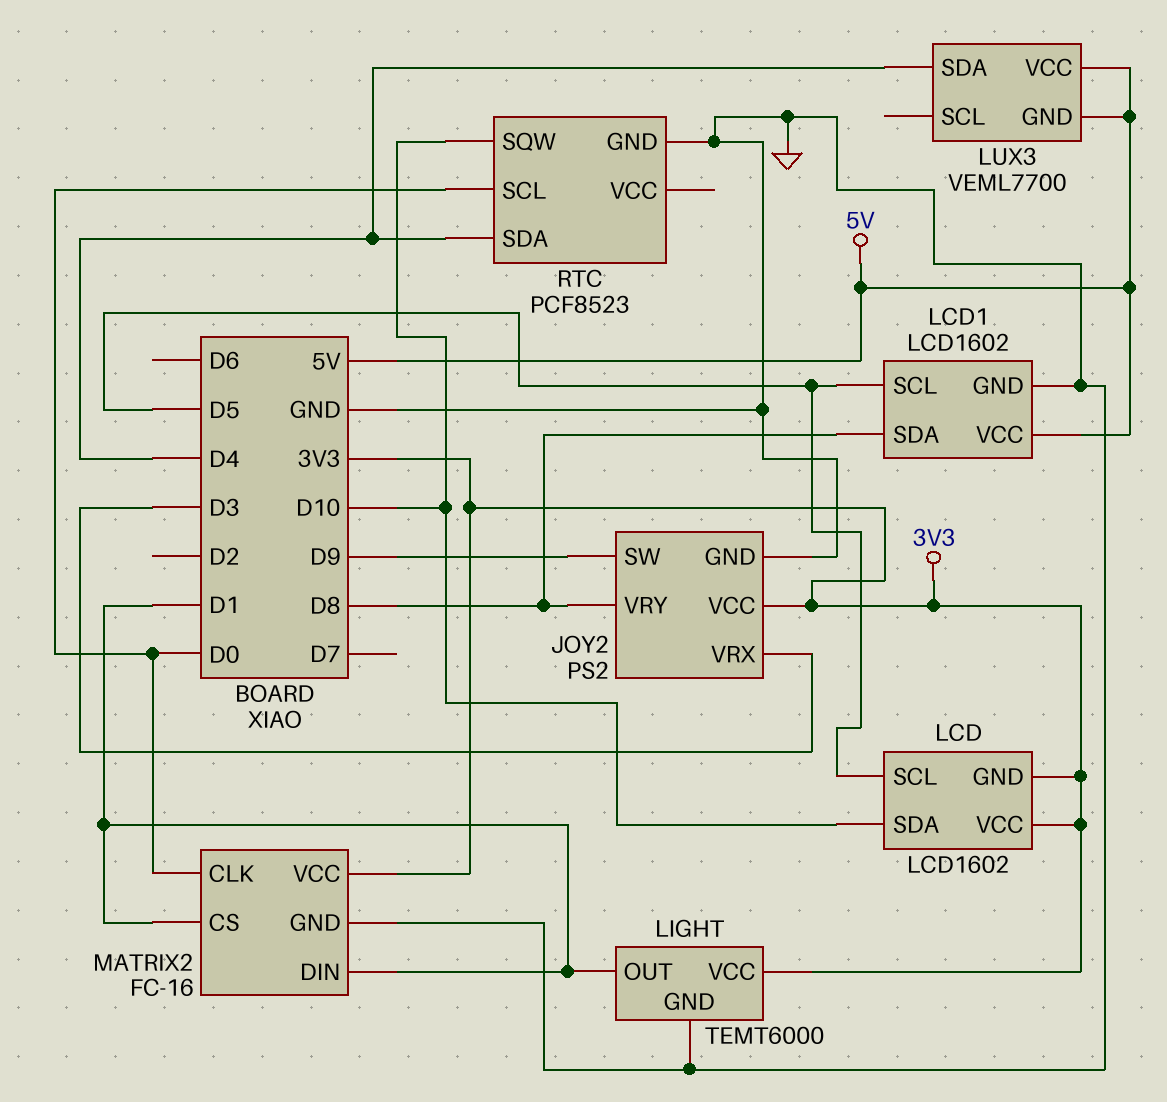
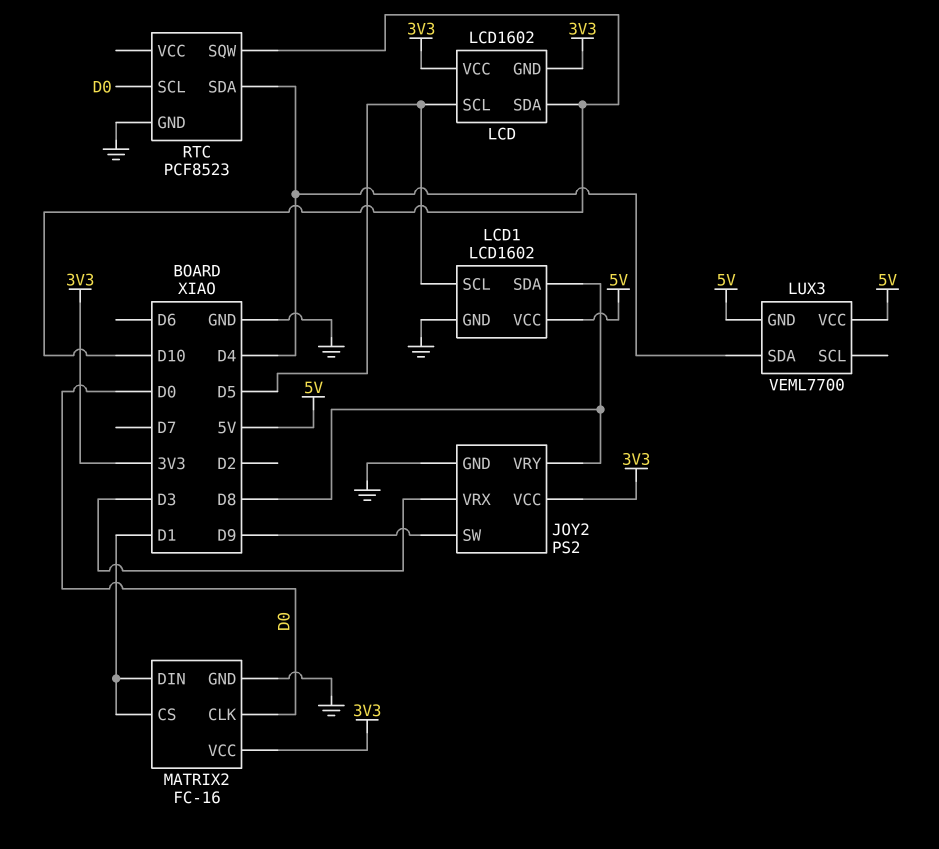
LIGHT: TEMT6000 -> none
LIGHT pin GND: GND -> none
LIGHT pin OUT: D1 -> none
LIGHT pin VCC: 3V3 -> none

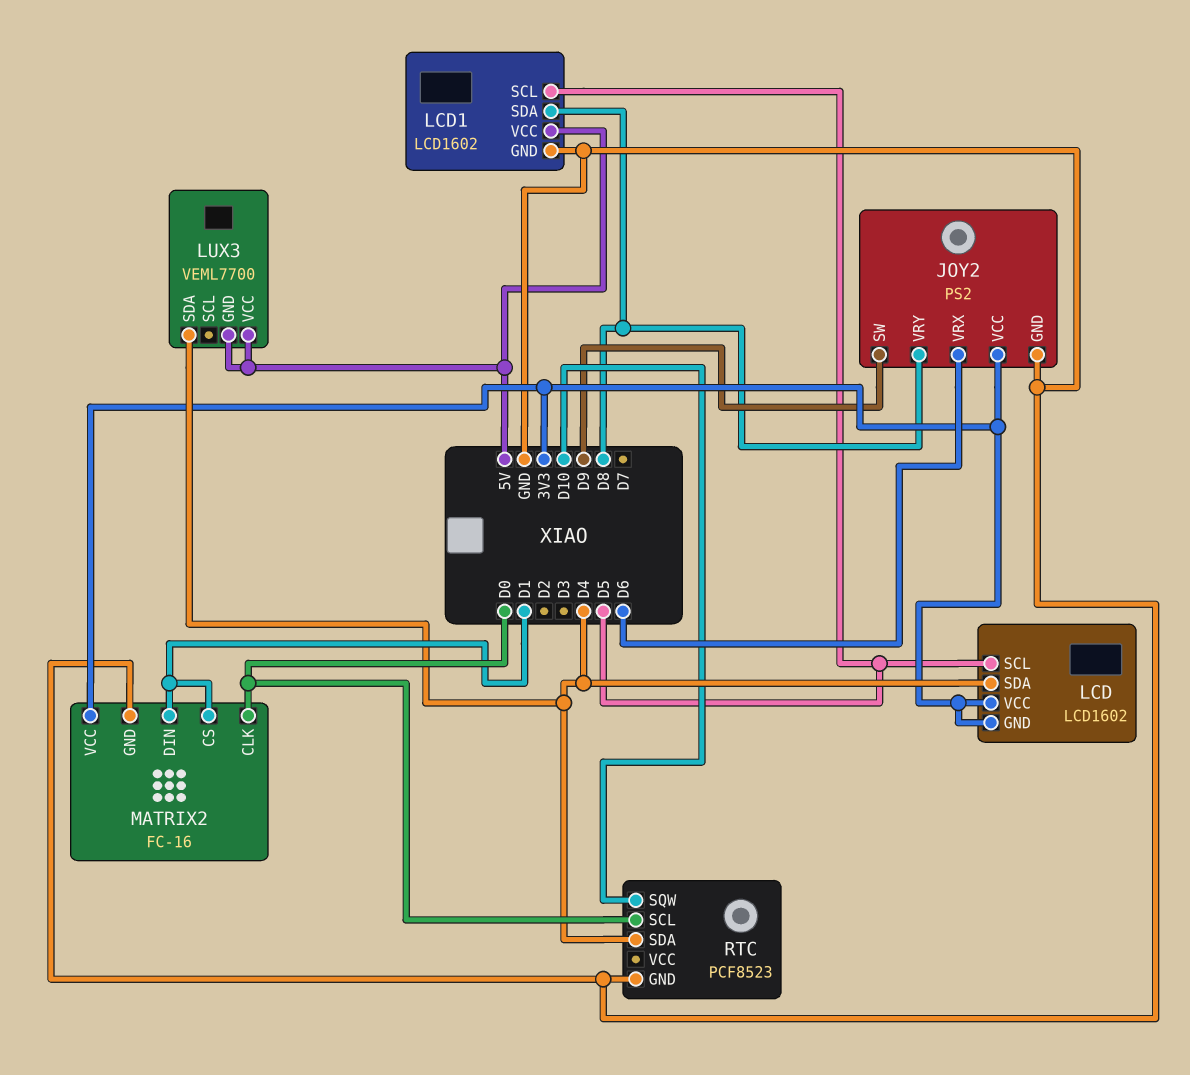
JOY2 pin VRX: D3 -> D6
LCD pin SDA: D10 -> D4

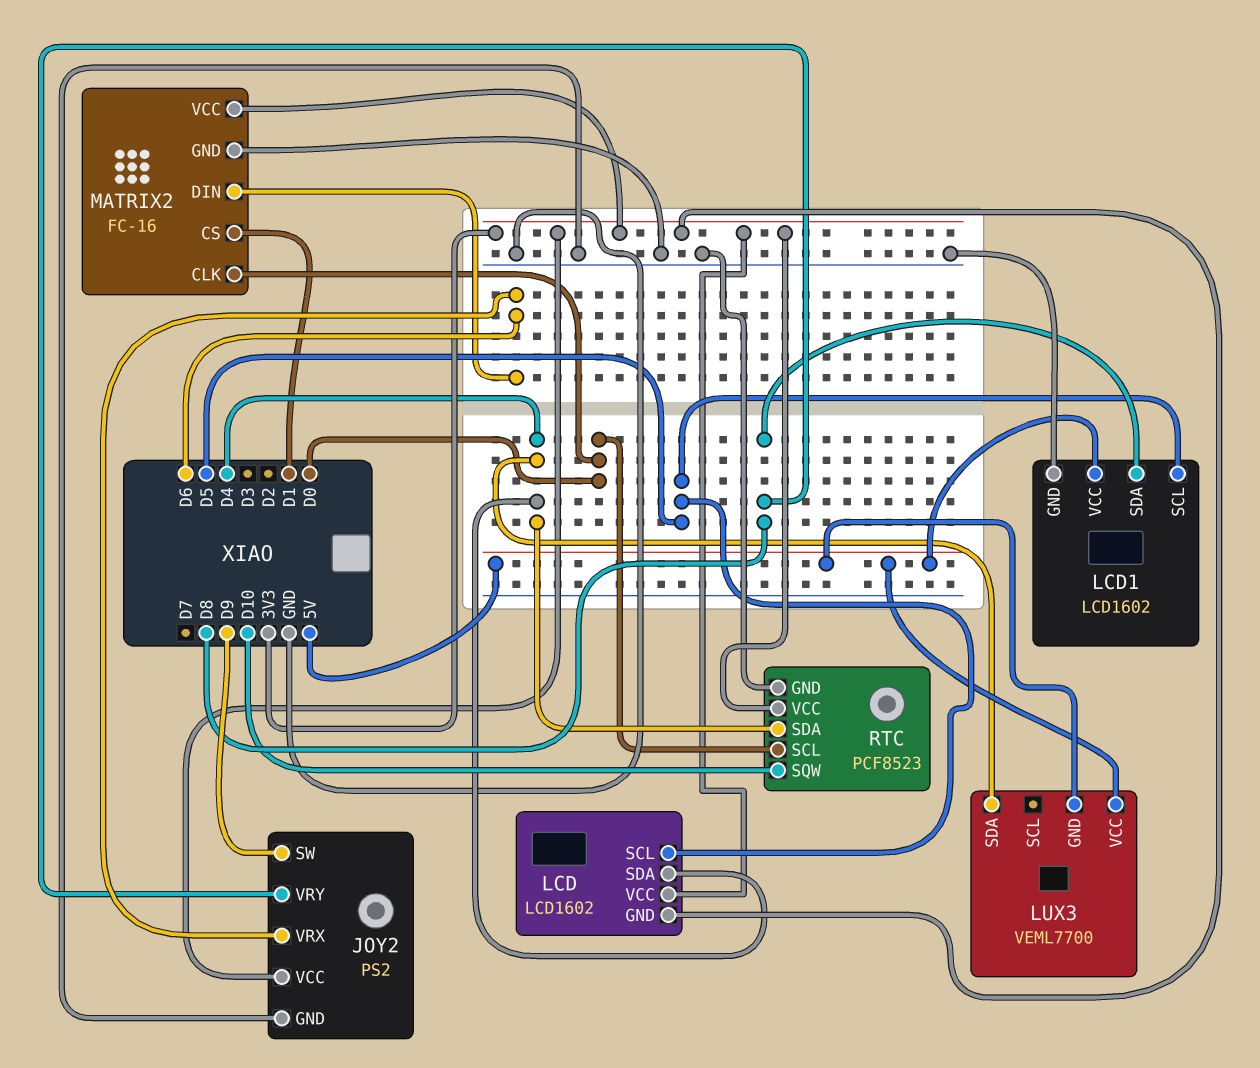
MATRIX2 pin DIN: D1 -> D6
RTC pin VCC: none -> 3V3

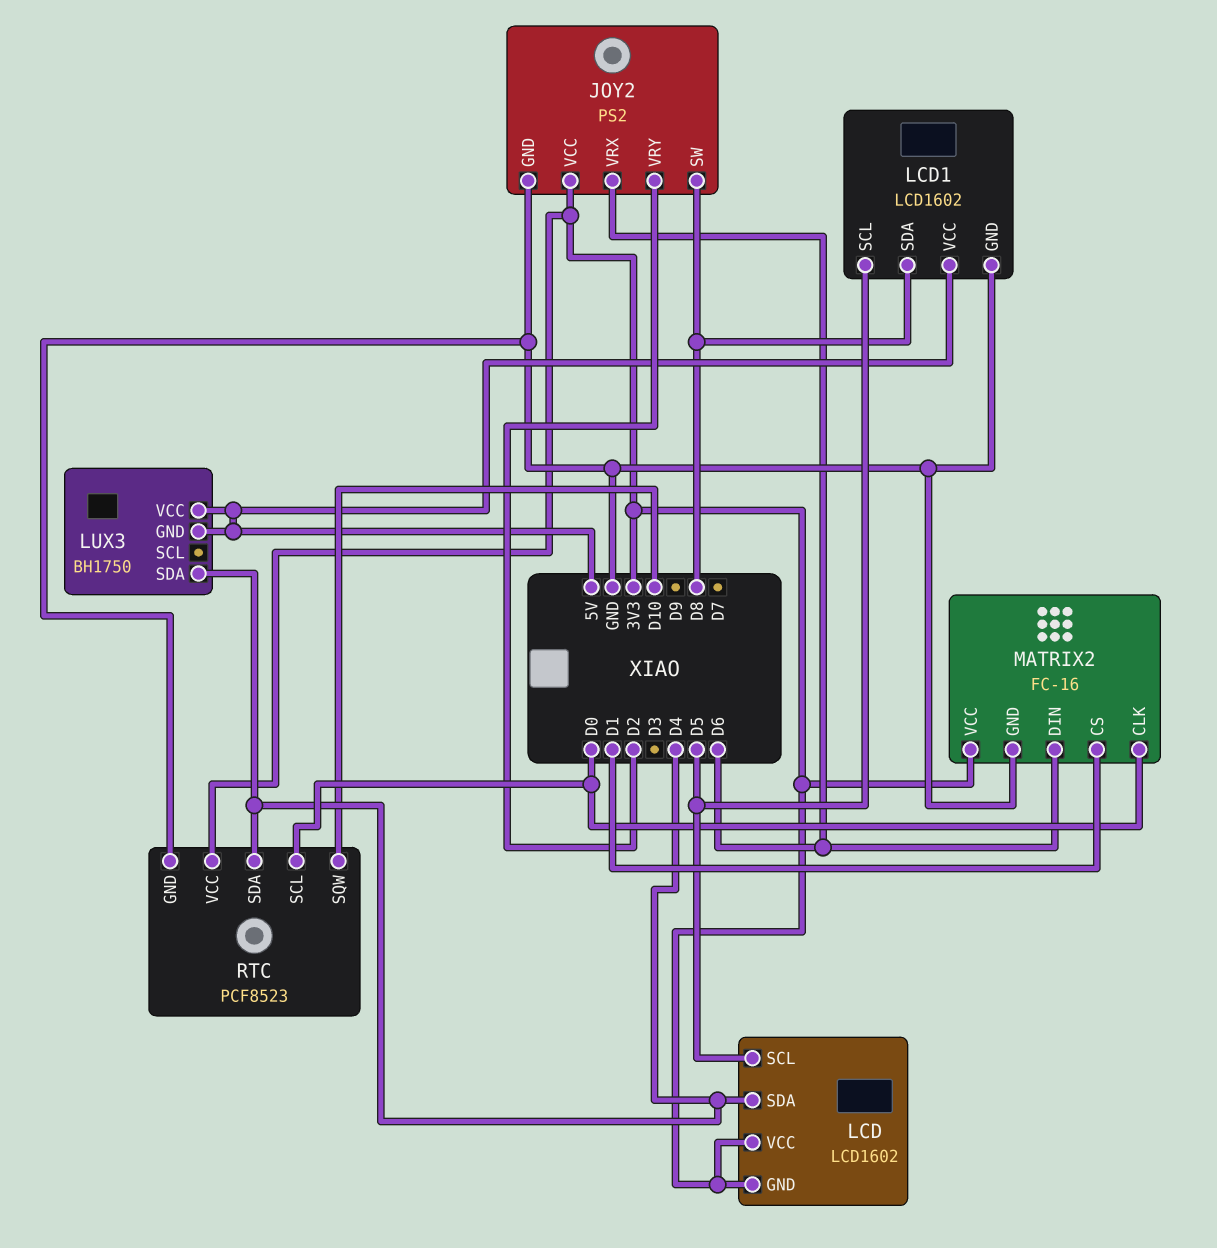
JOY2 pin SW: D9 -> D8
JOY2 pin VRY: D8 -> D2
LUX3: VEML7700 -> BH1750

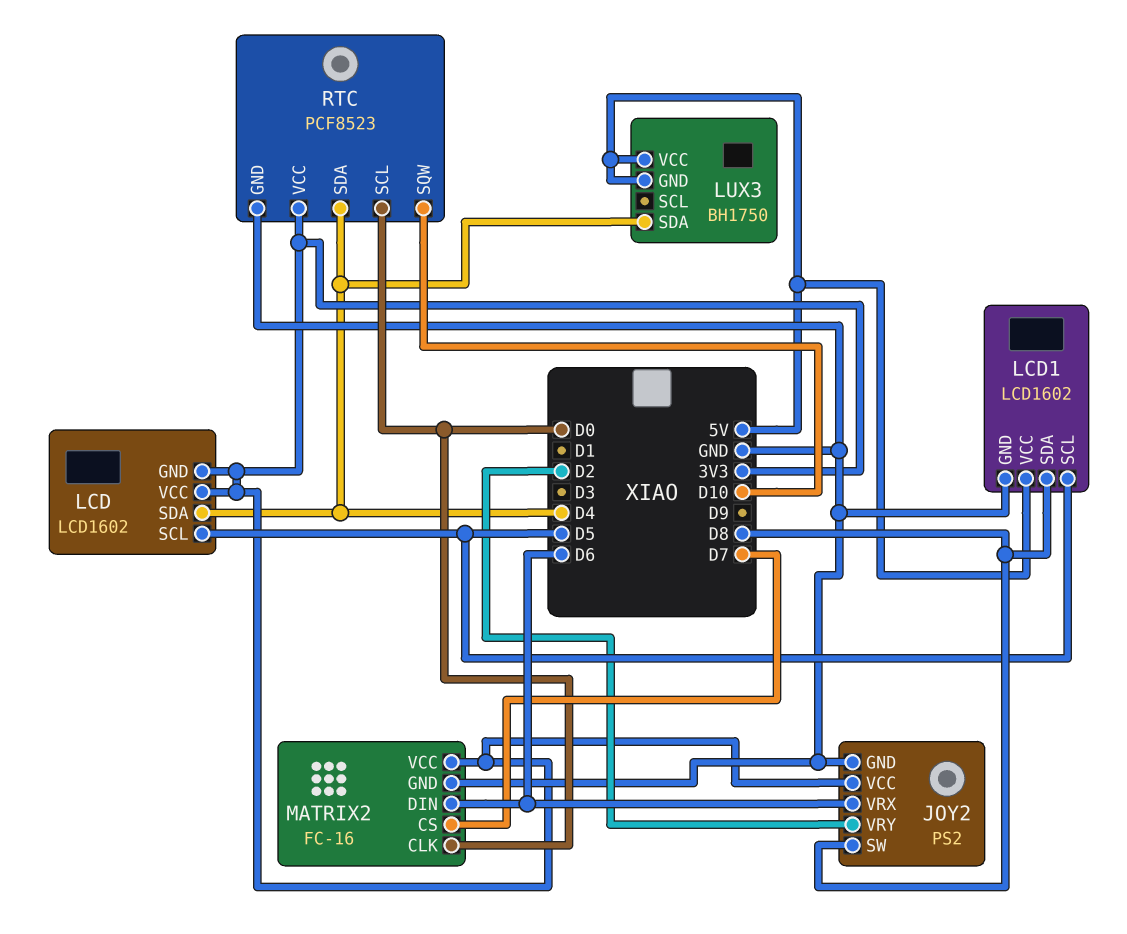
MATRIX2 pin CS: D1 -> D7

